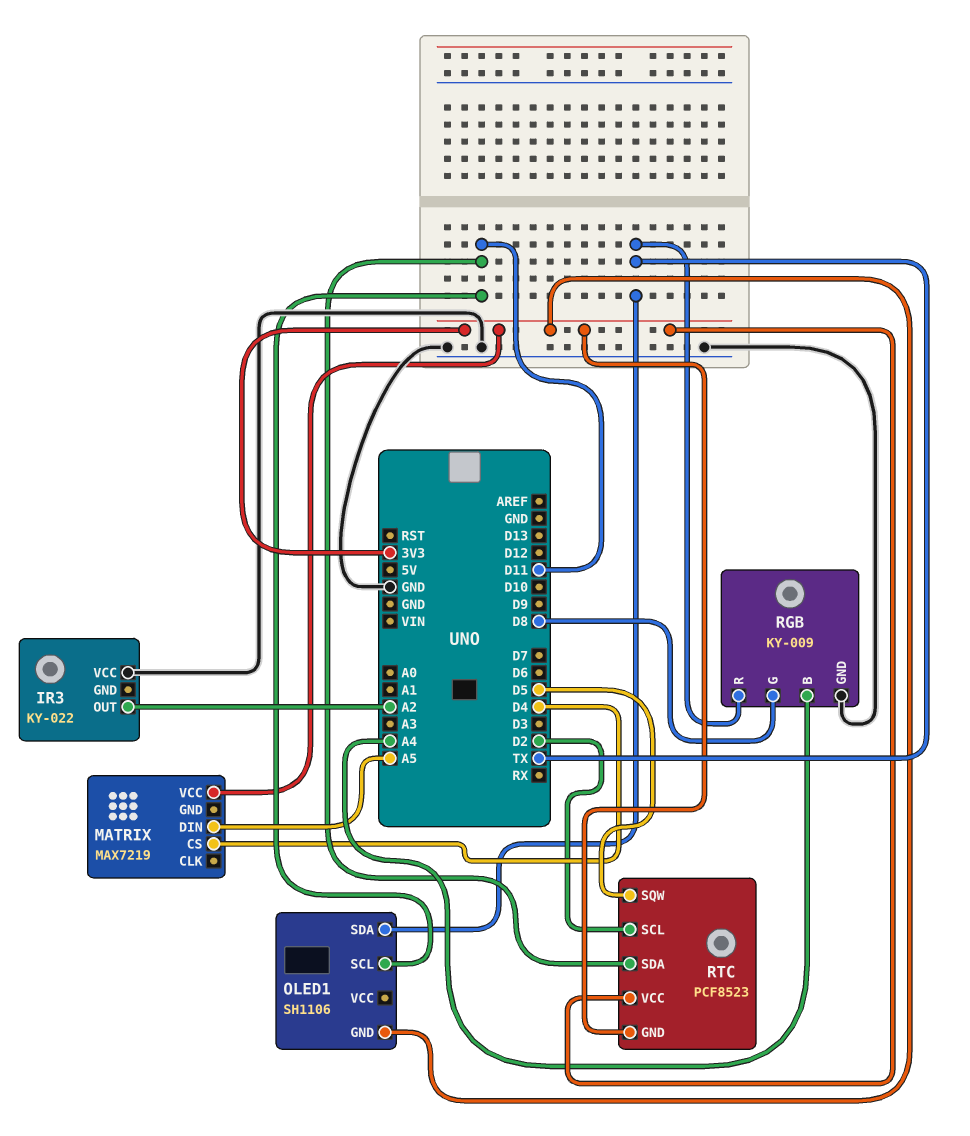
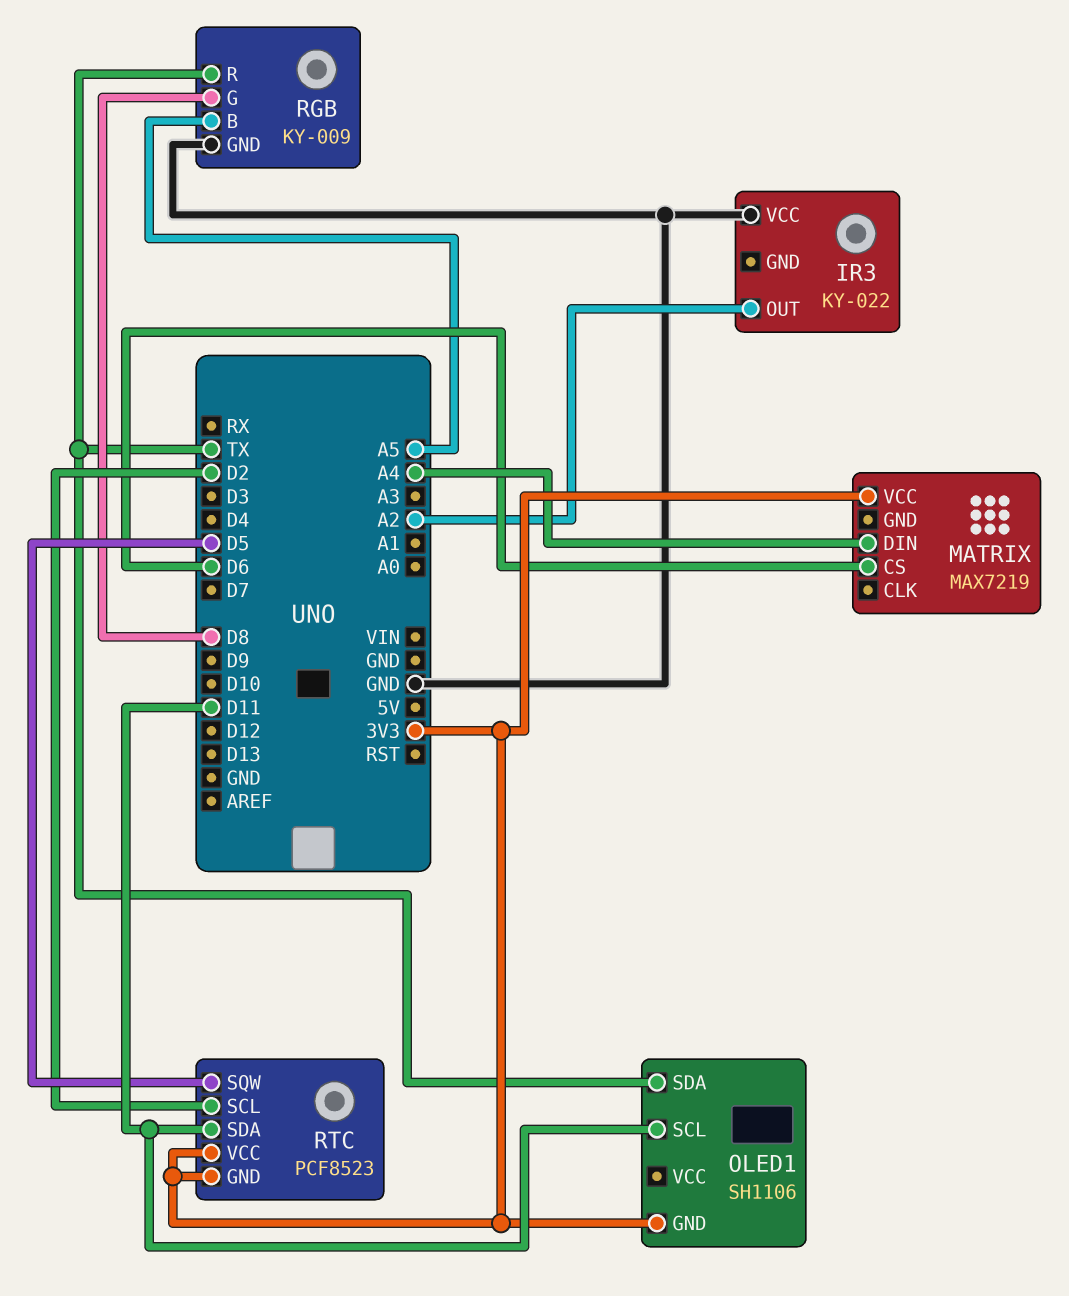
MATRIX pin CS: D4 -> D6
MATRIX pin DIN: A5 -> A4
RGB pin B: A4 -> A5

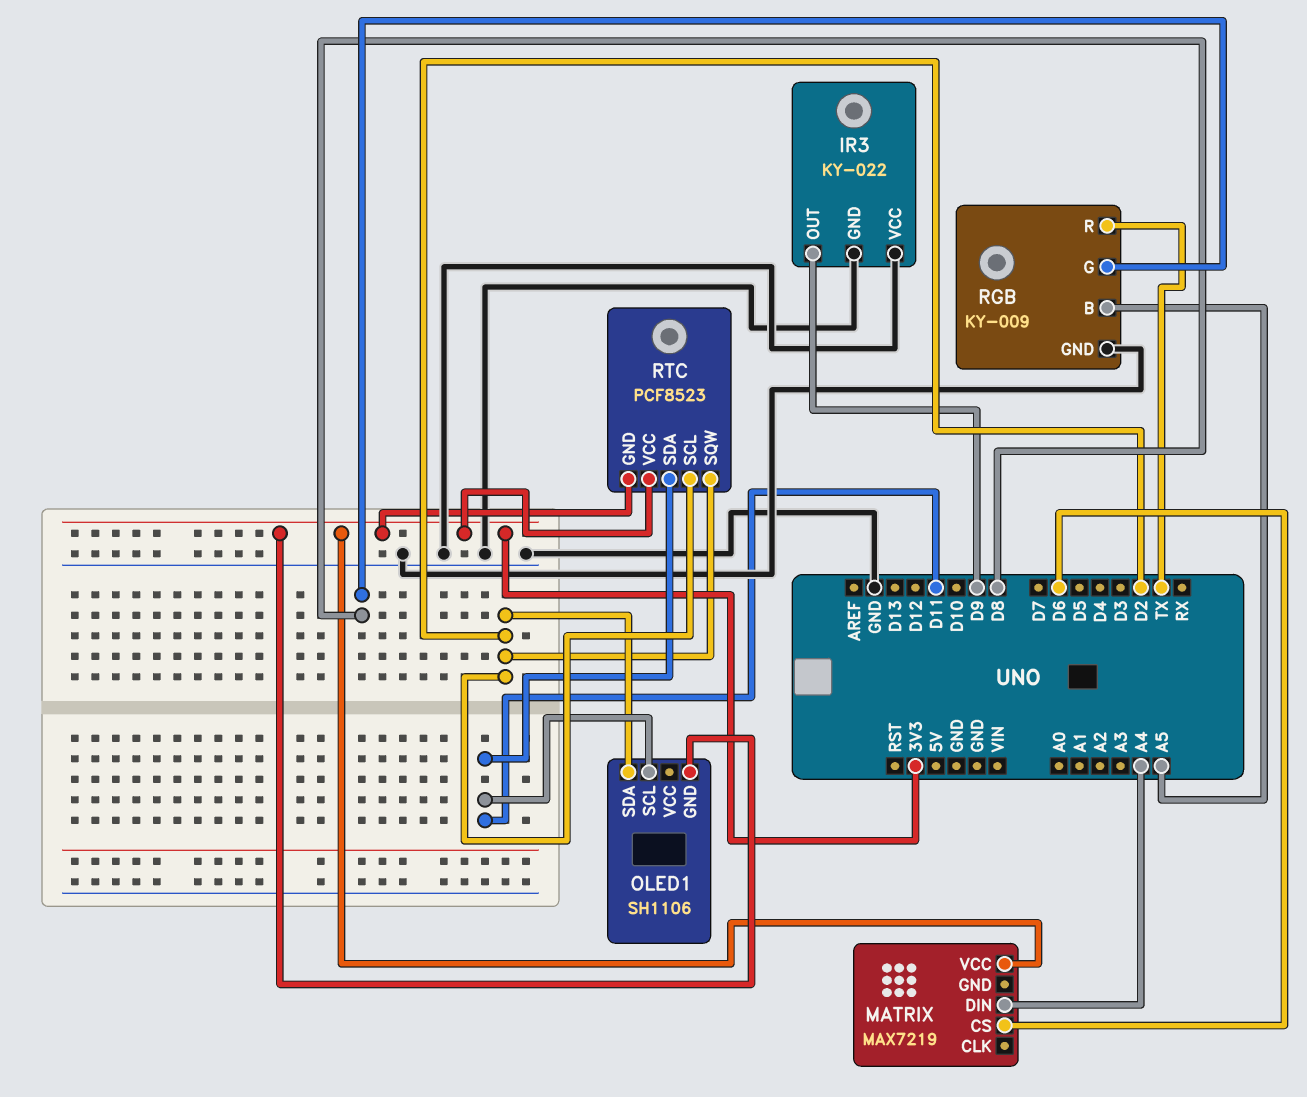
IR3 pin GND: none -> GND
IR3 pin OUT: A2 -> D9
OLED1 pin SDA: TX -> D2
RTC pin SQW: D5 -> D2

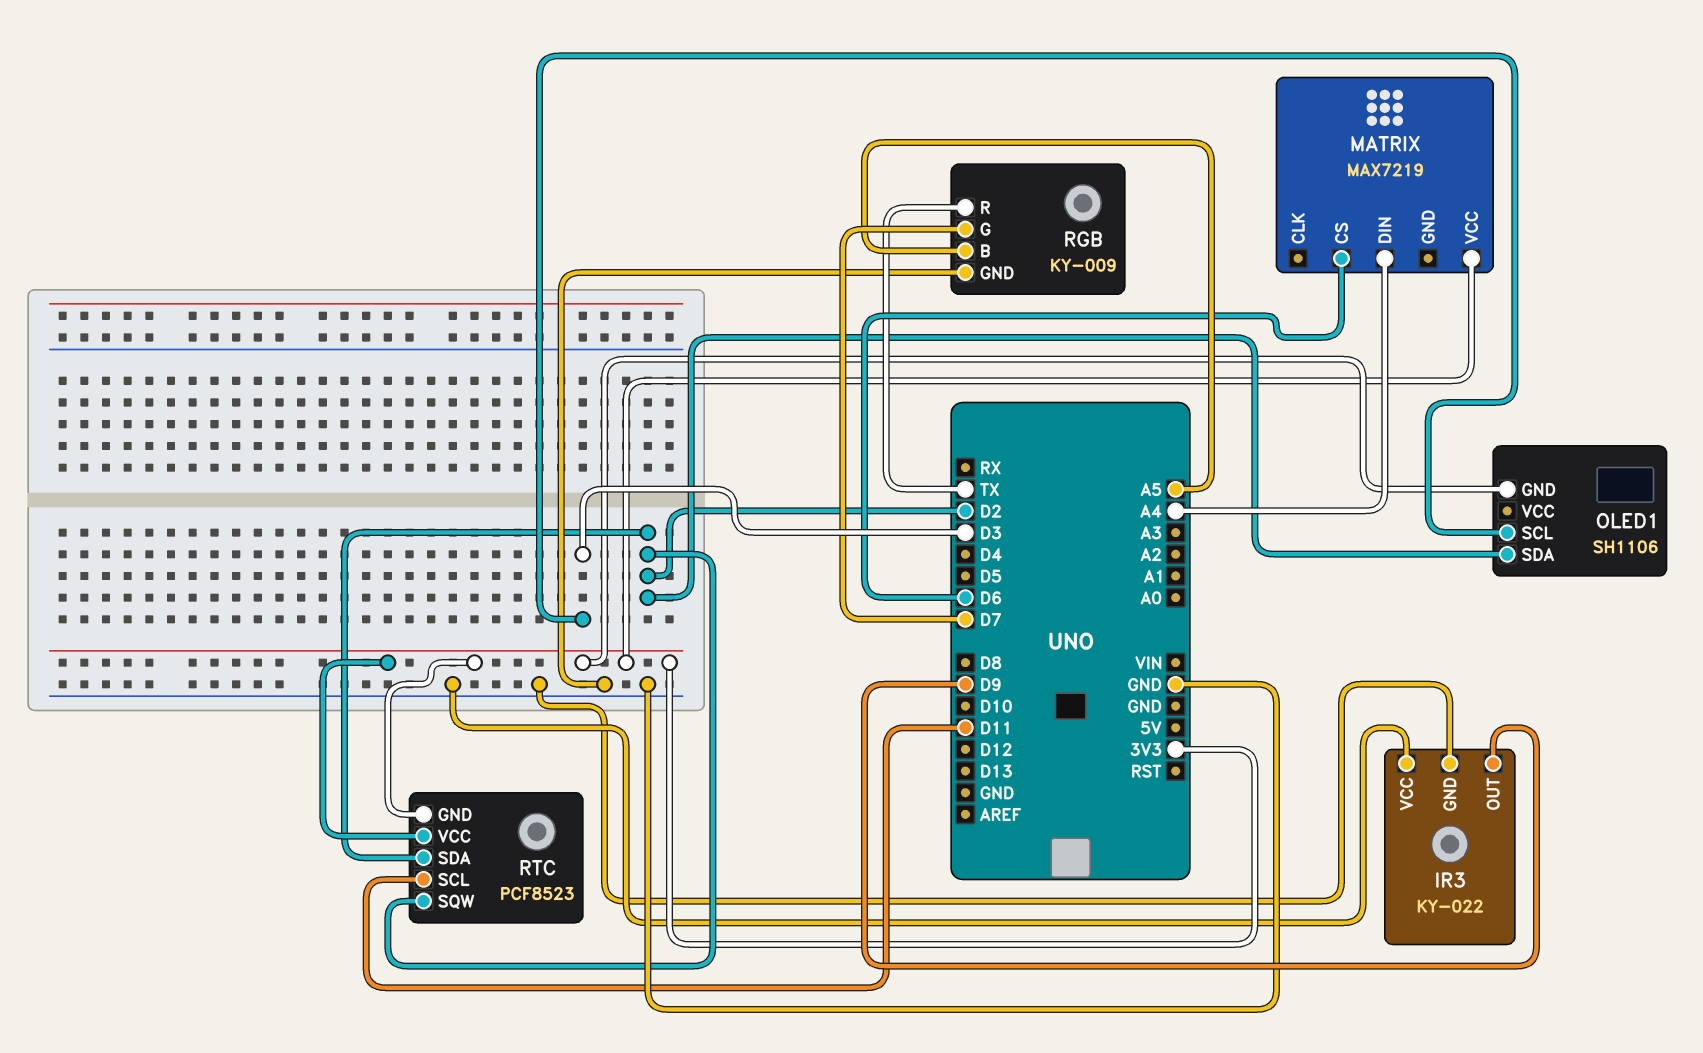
OLED1 pin SCL: D11 -> D3
RGB pin G: D8 -> D7
RTC pin SCL: D2 -> D11
RTC pin SDA: D11 -> D2

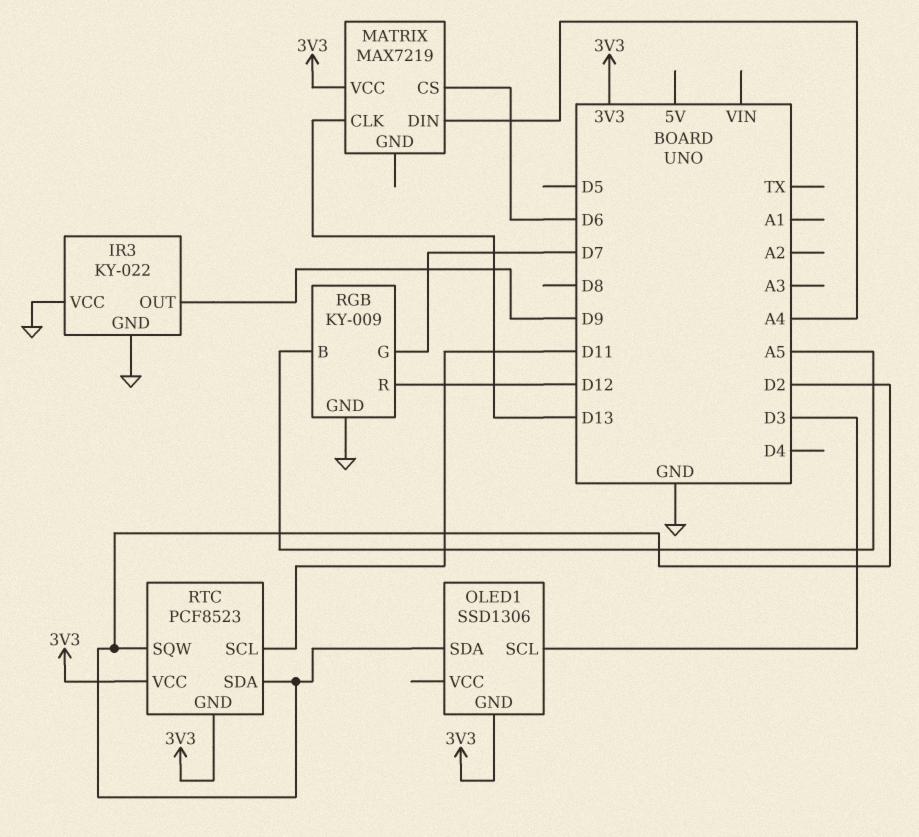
MATRIX pin CLK: none -> D13
OLED1: SH1106 -> SSD1306
RGB pin R: TX -> D12

